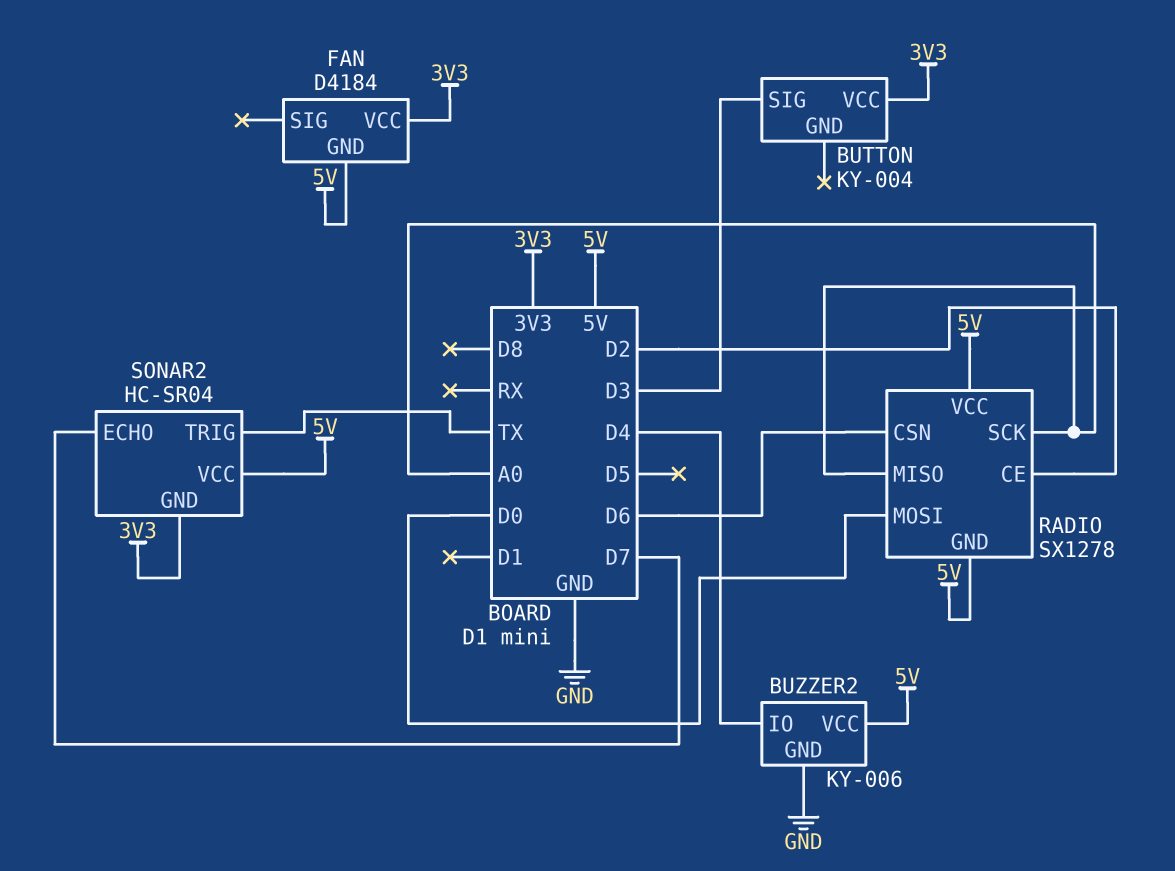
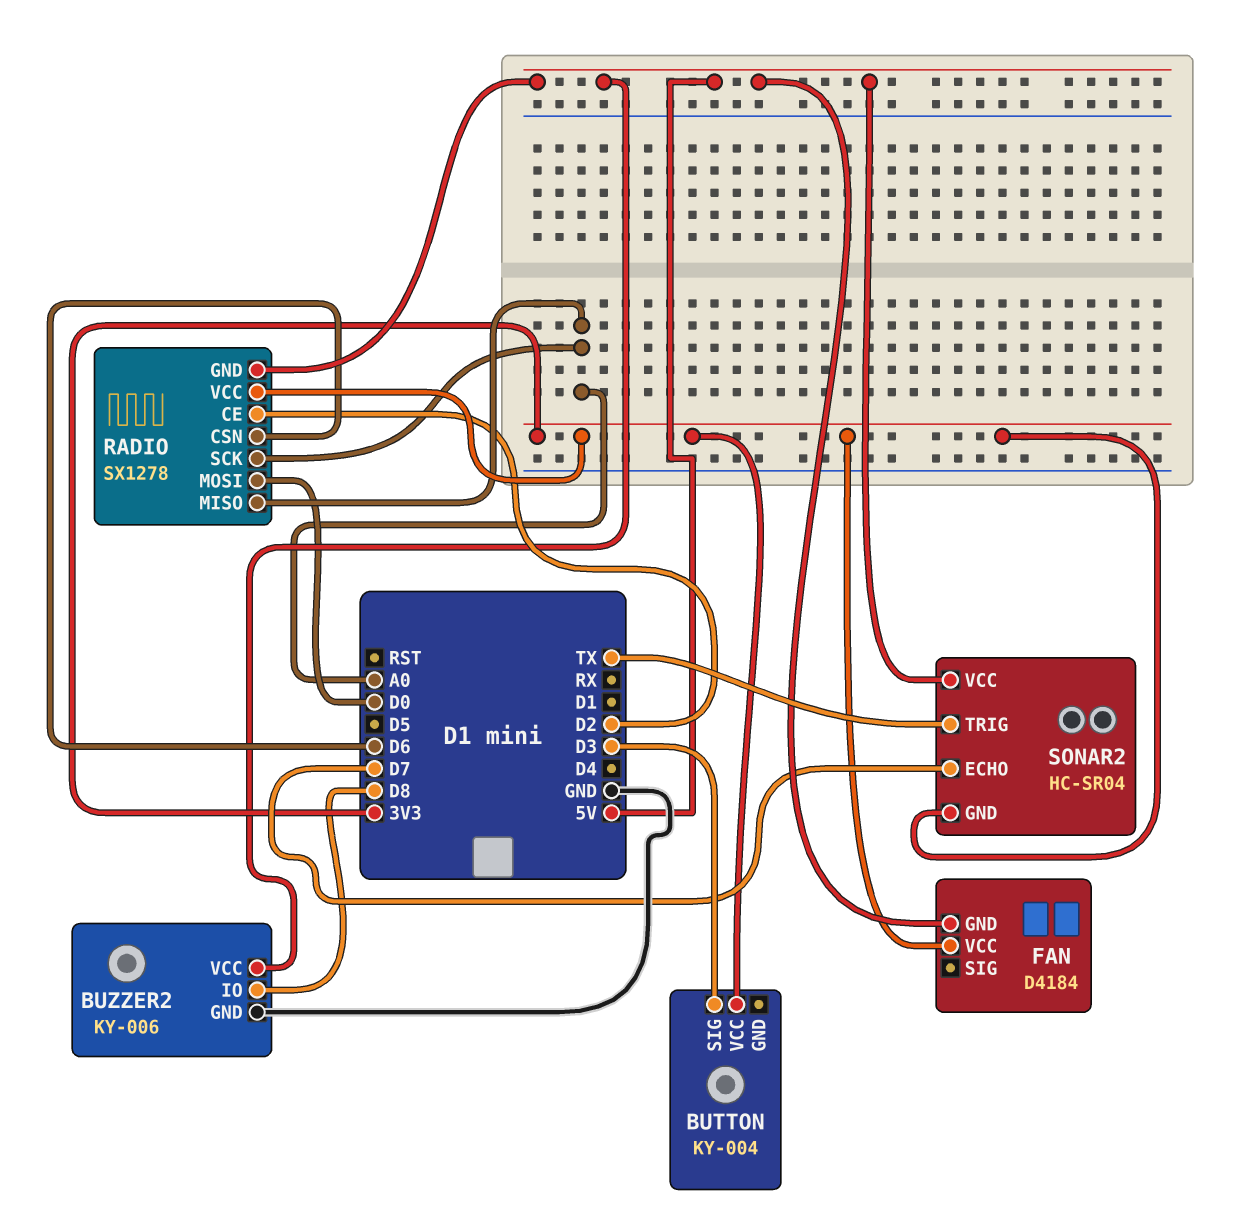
BUZZER2 pin IO: D4 -> D8
RADIO pin VCC: 5V -> 3V3

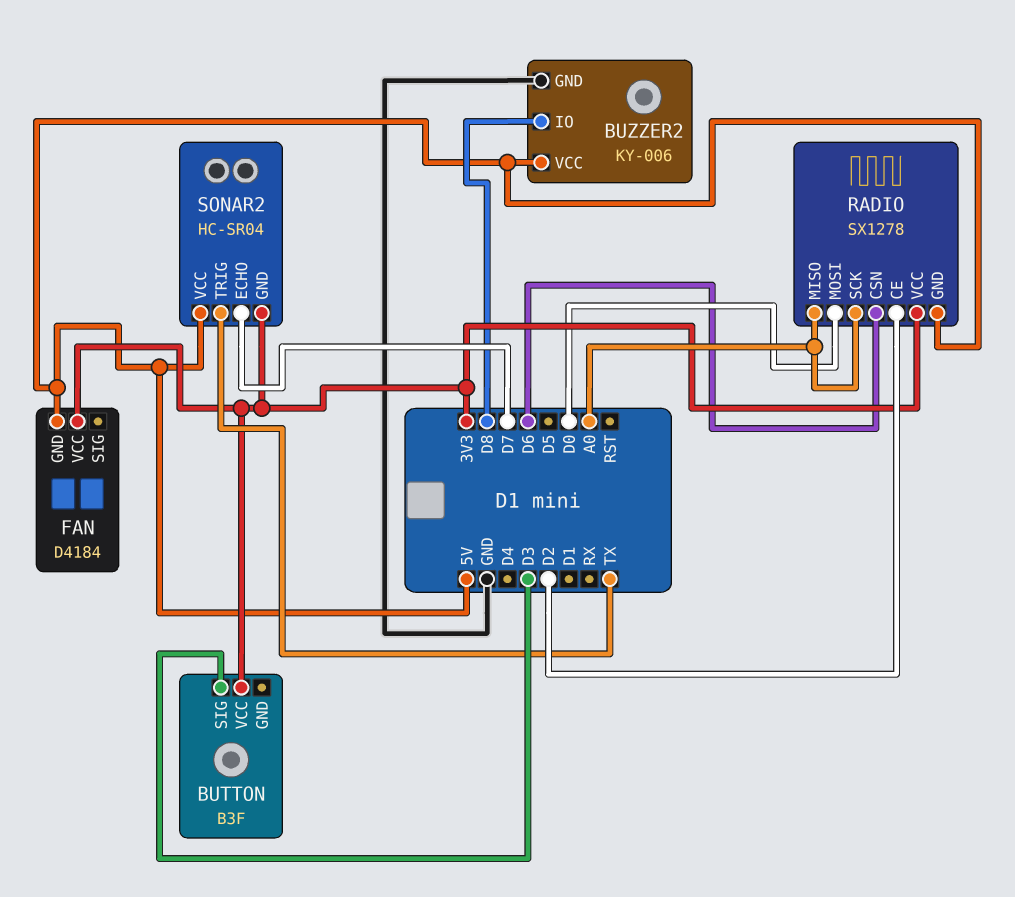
BUTTON: KY-004 -> B3F

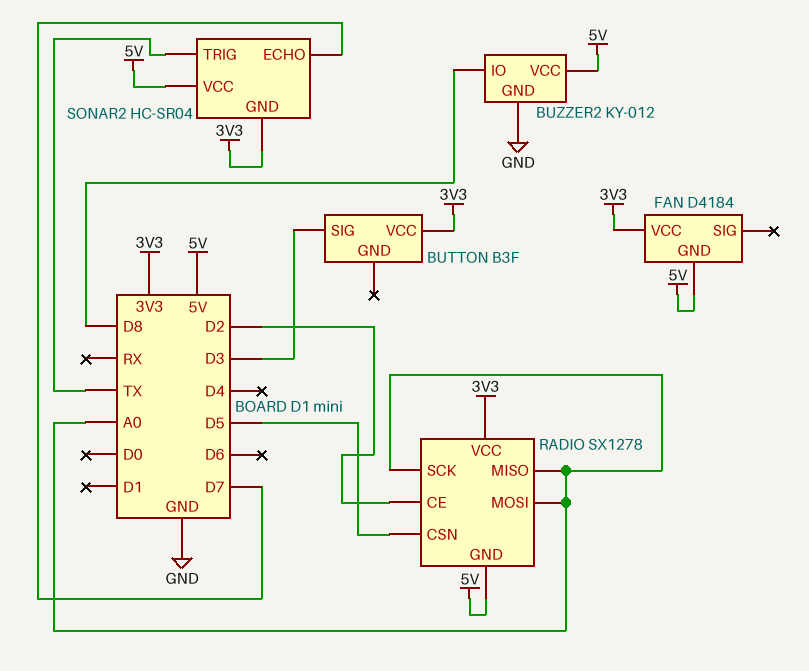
BUZZER2: KY-006 -> KY-012
RADIO pin CSN: D6 -> D5
RADIO pin MOSI: D0 -> A0

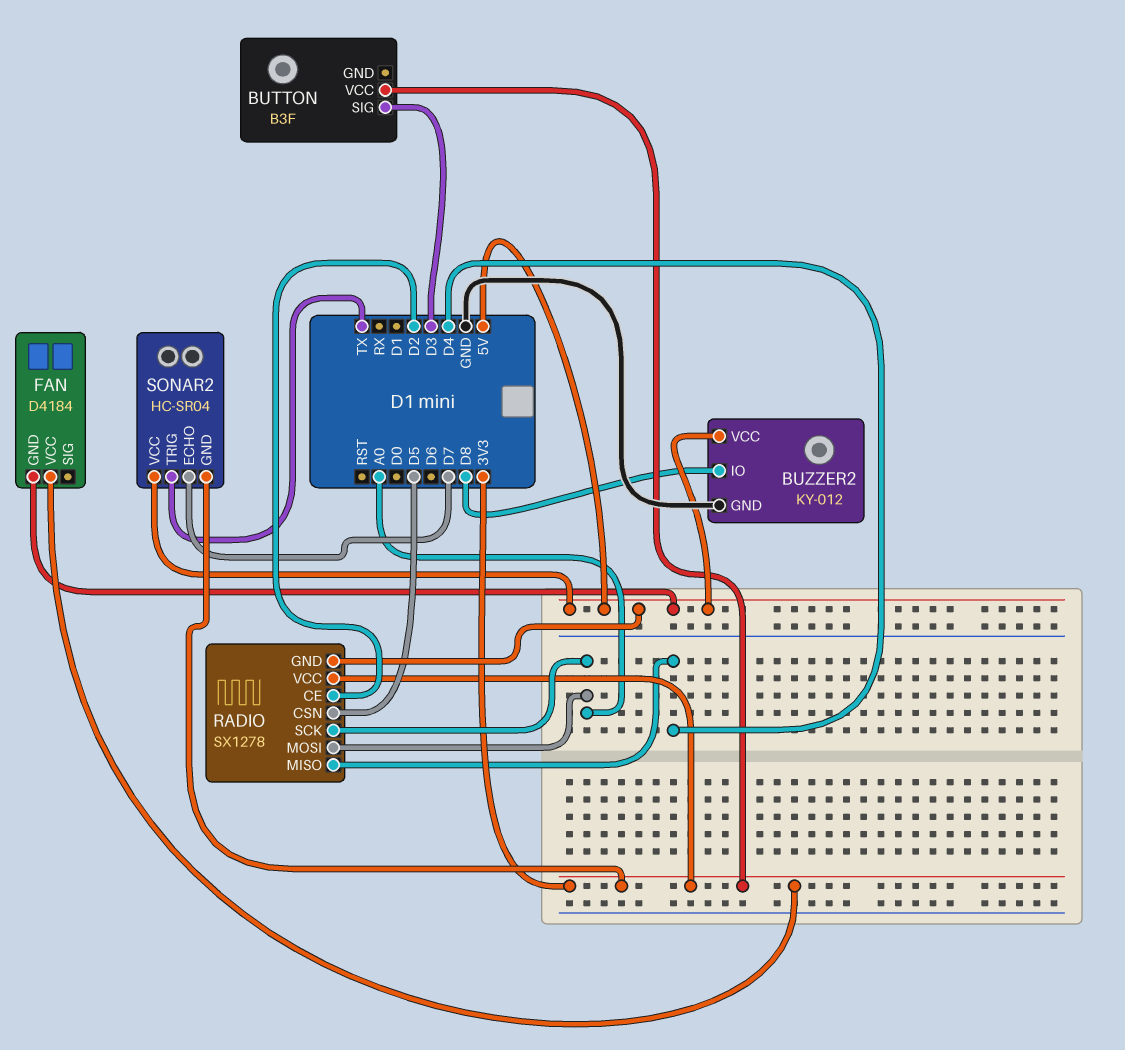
RADIO pin MISO: A0 -> D4

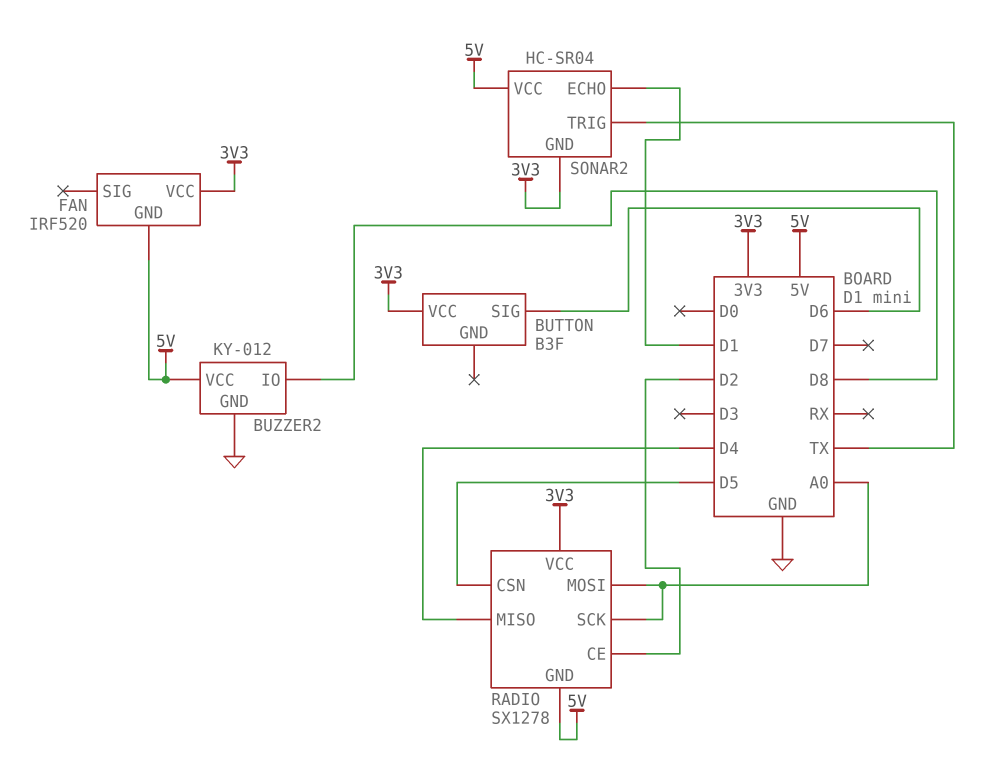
BUTTON pin SIG: D3 -> D6
FAN: D4184 -> IRF520
SONAR2 pin ECHO: D7 -> D1

